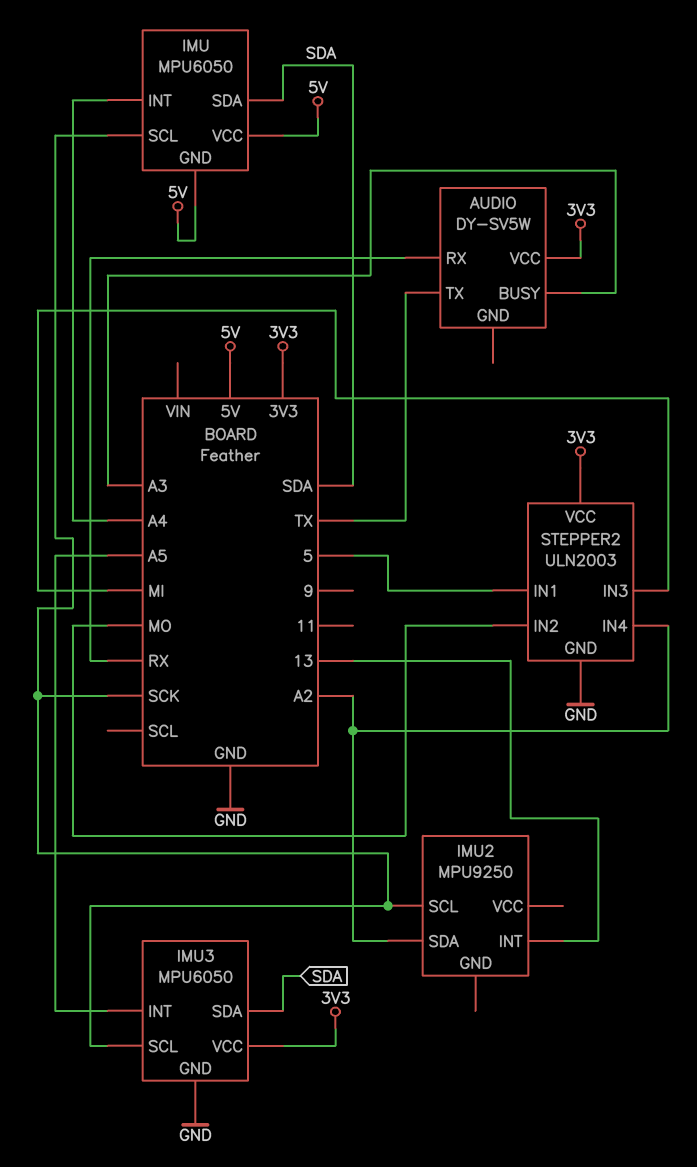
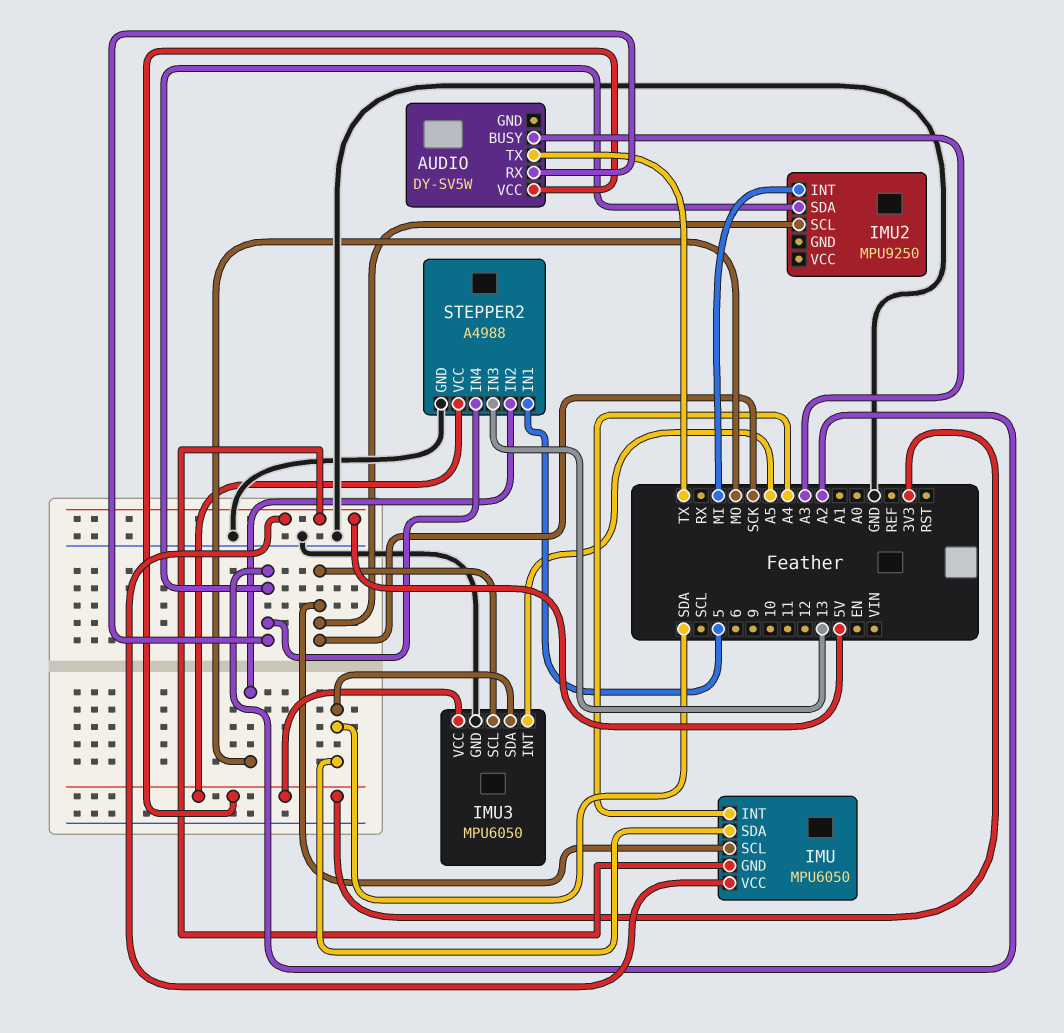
AUDIO pin RX: RX -> A2
IMU2 pin INT: 13 -> MI
STEPPER2: ULN2003 -> A4988
STEPPER2 pin IN3: MI -> 13

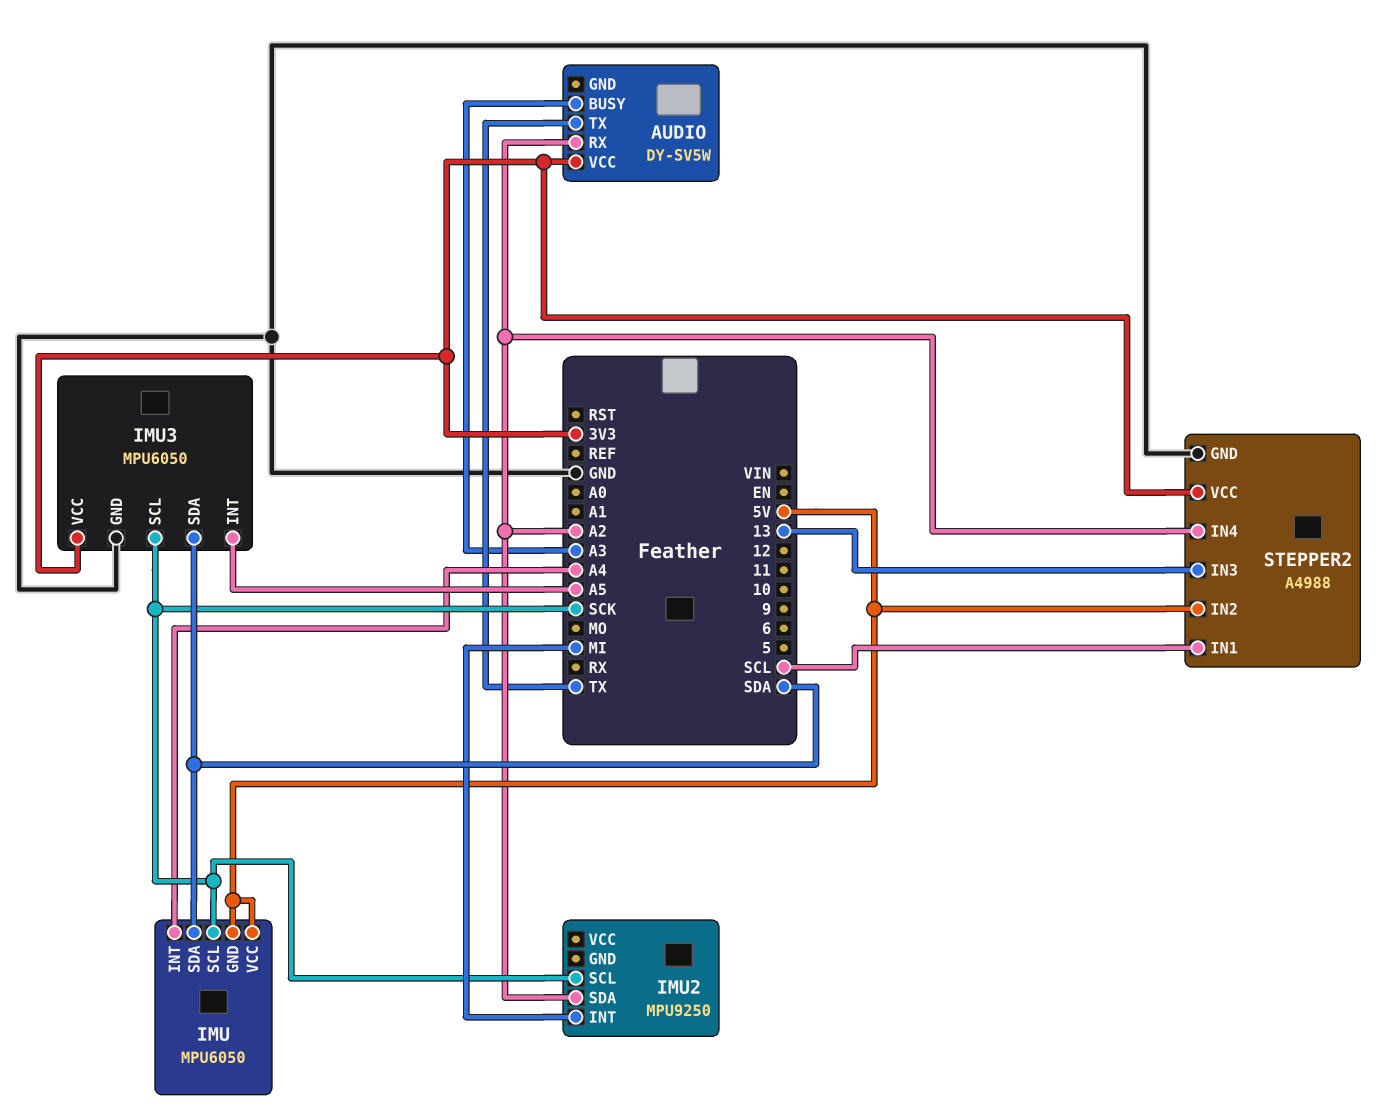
STEPPER2 pin IN1: 5 -> SCL
STEPPER2 pin IN2: MO -> 5V

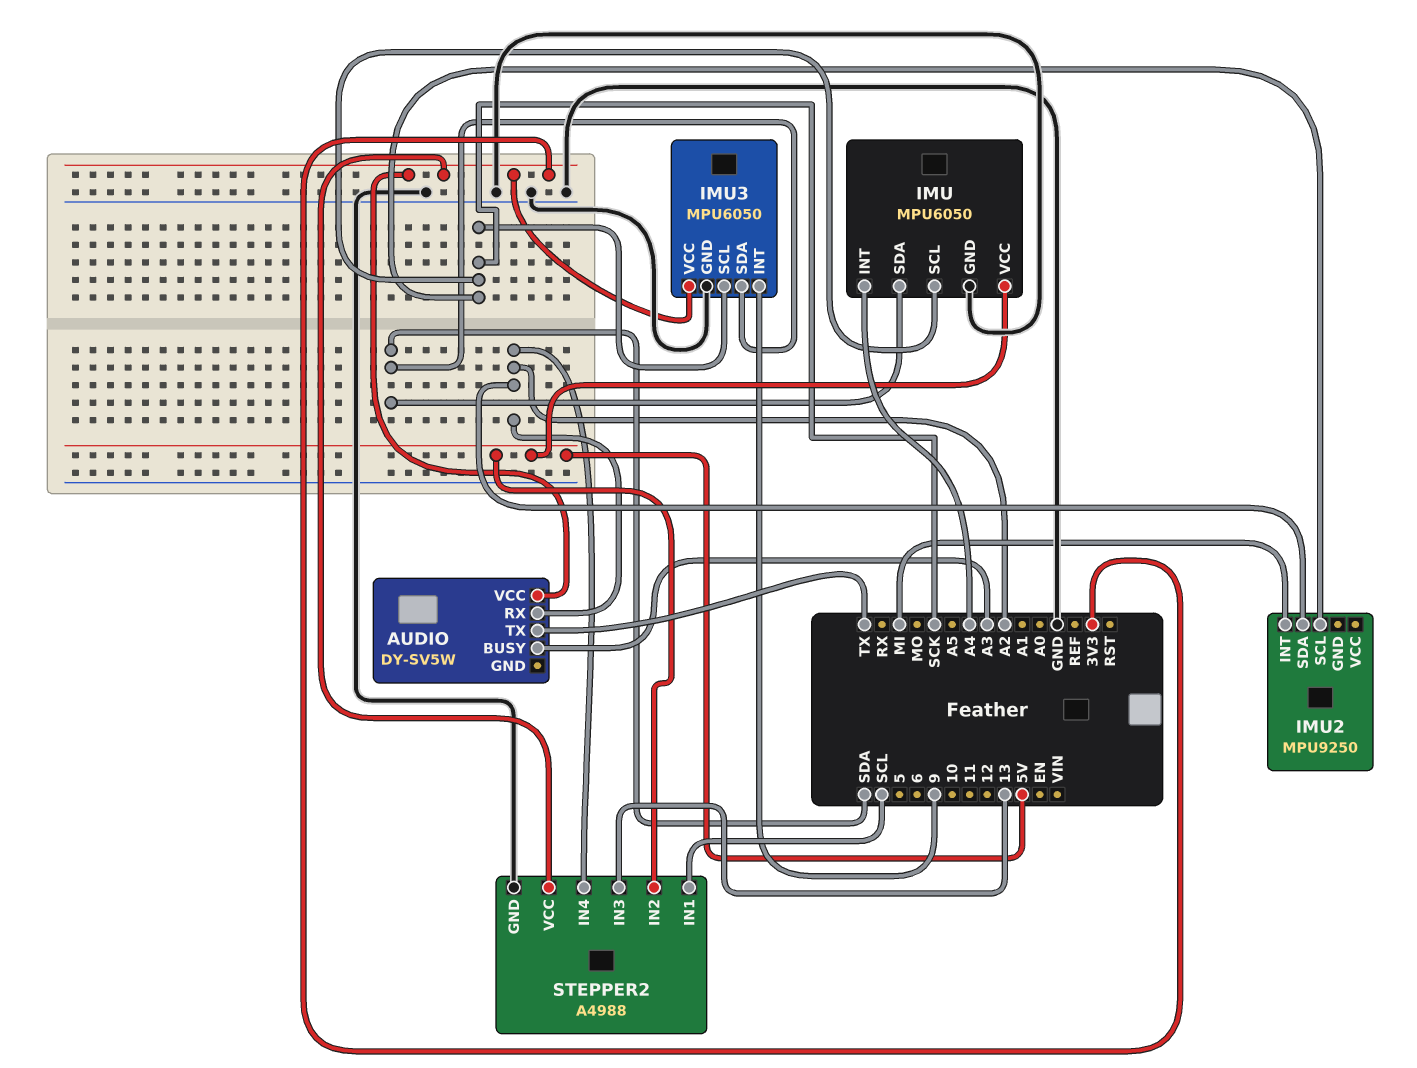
IMU pin GND: 5V -> GND
IMU3 pin INT: A5 -> 9

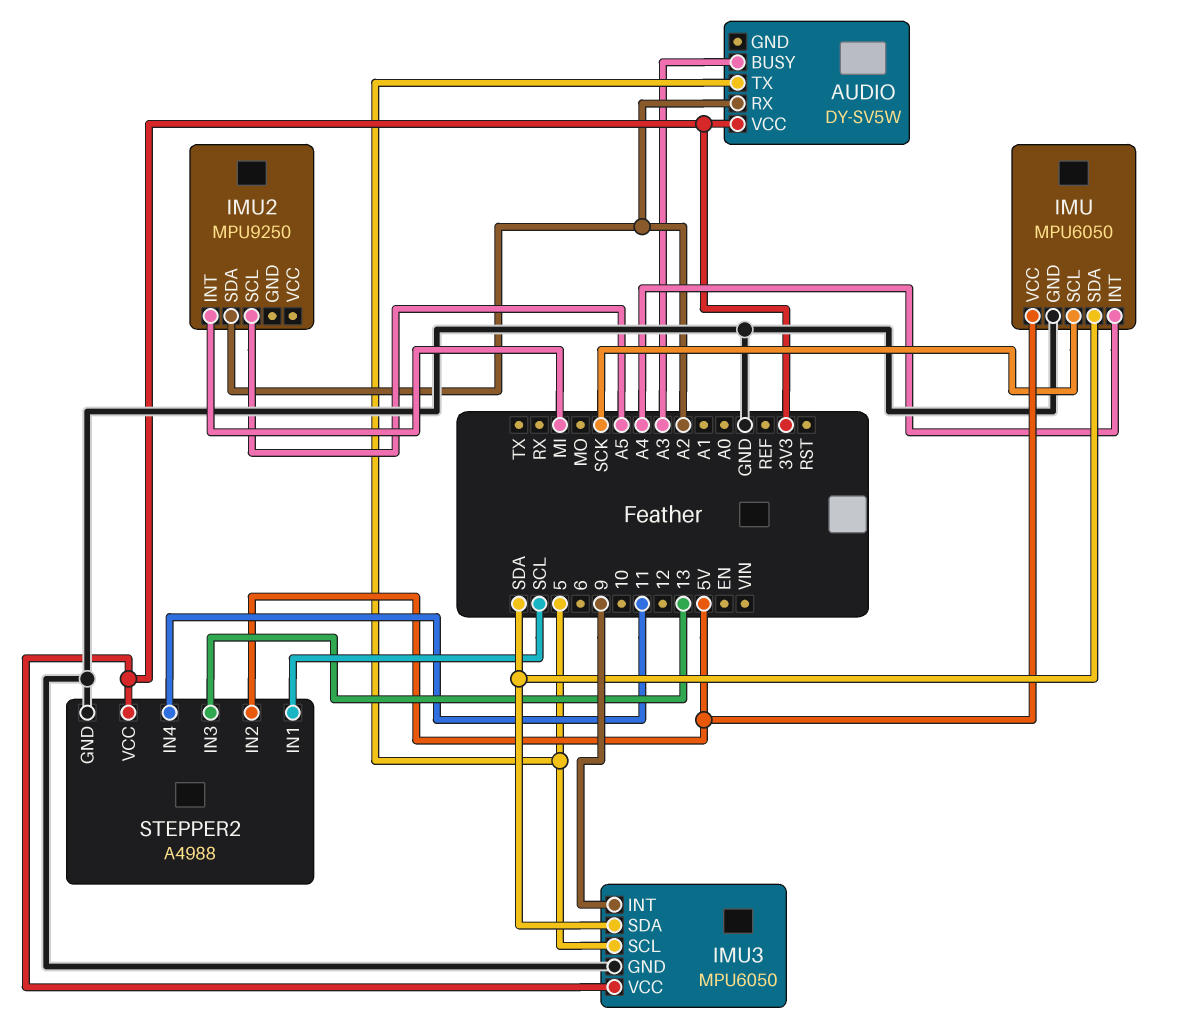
AUDIO pin TX: TX -> 5
IMU2 pin SCL: SCK -> A5
IMU3 pin SCL: SCK -> 5
STEPPER2 pin IN4: A2 -> 11

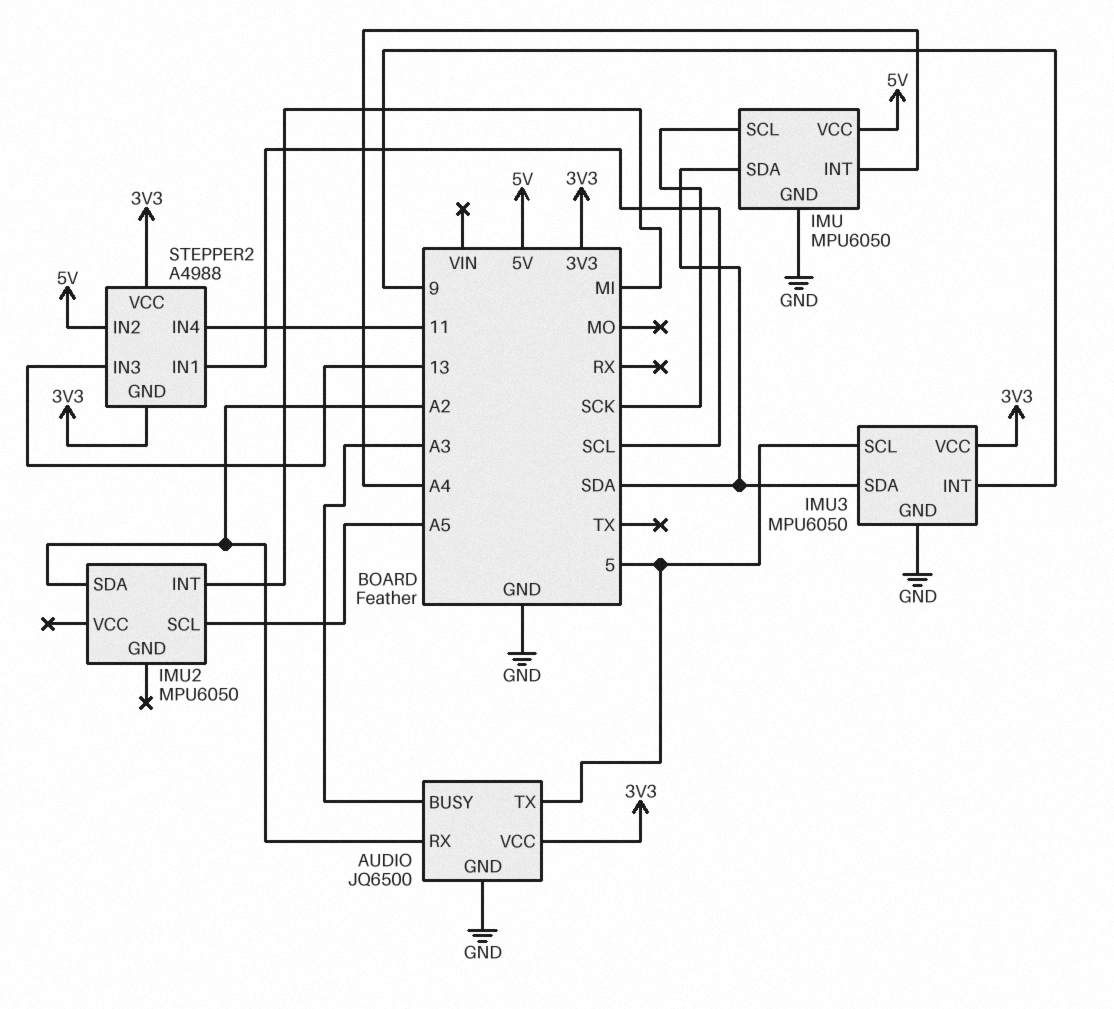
AUDIO: DY-SV5W -> JQ6500
AUDIO pin GND: none -> GND
IMU2: MPU9250 -> MPU6050
STEPPER2 pin GND: GND -> 3V3

